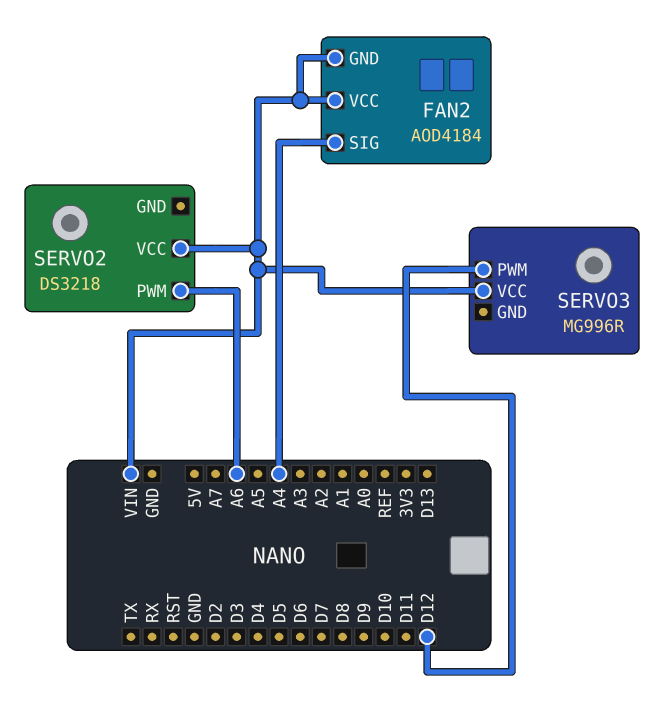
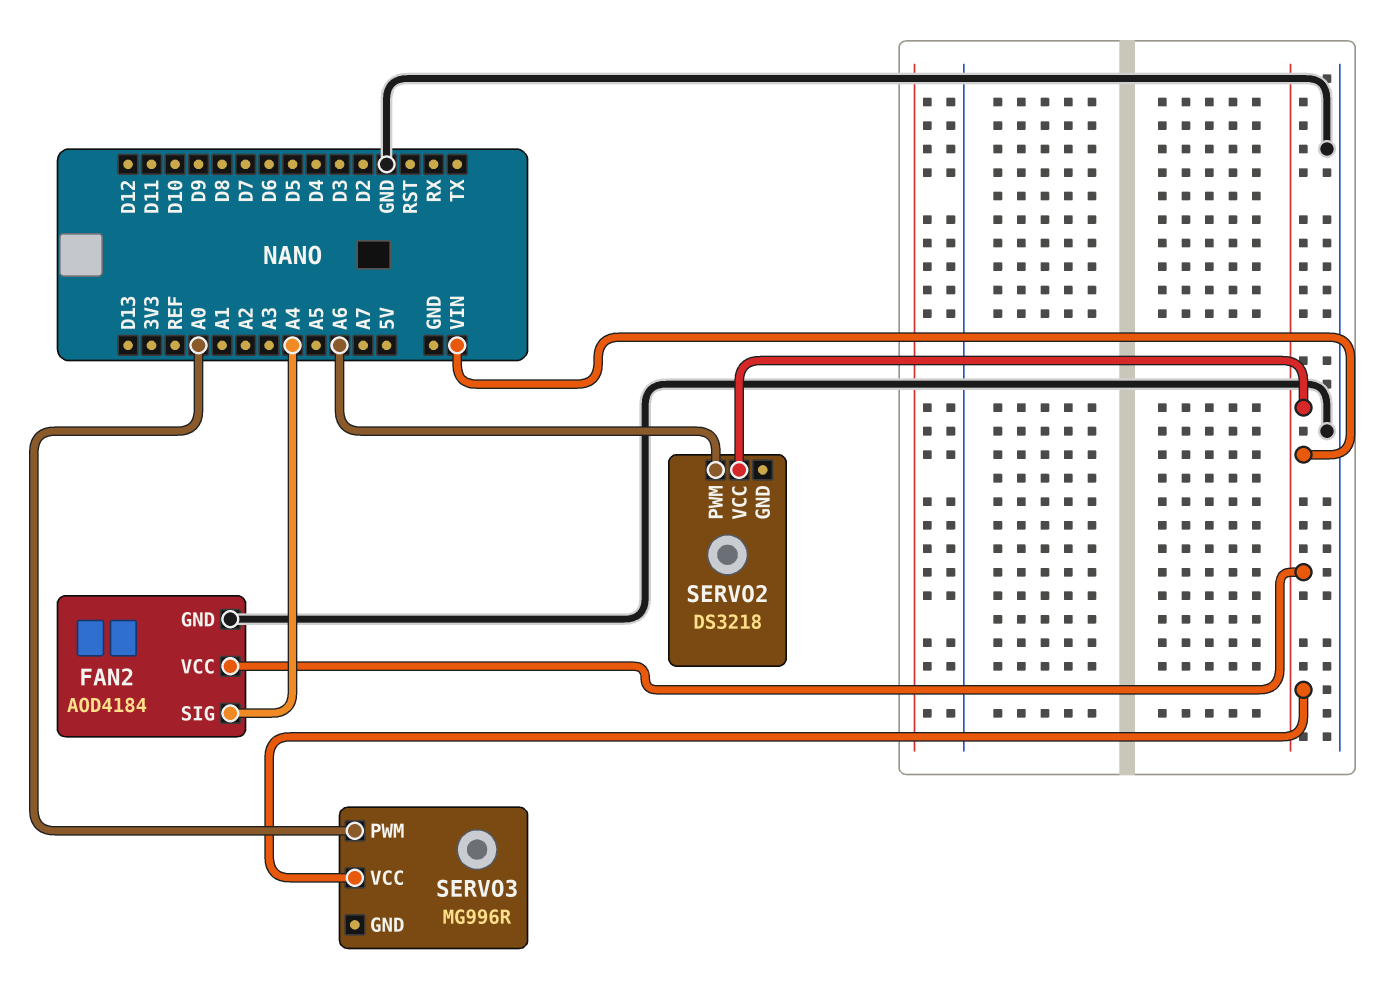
FAN2 pin GND: VIN -> GND
SERVO3 pin PWM: D12 -> A0

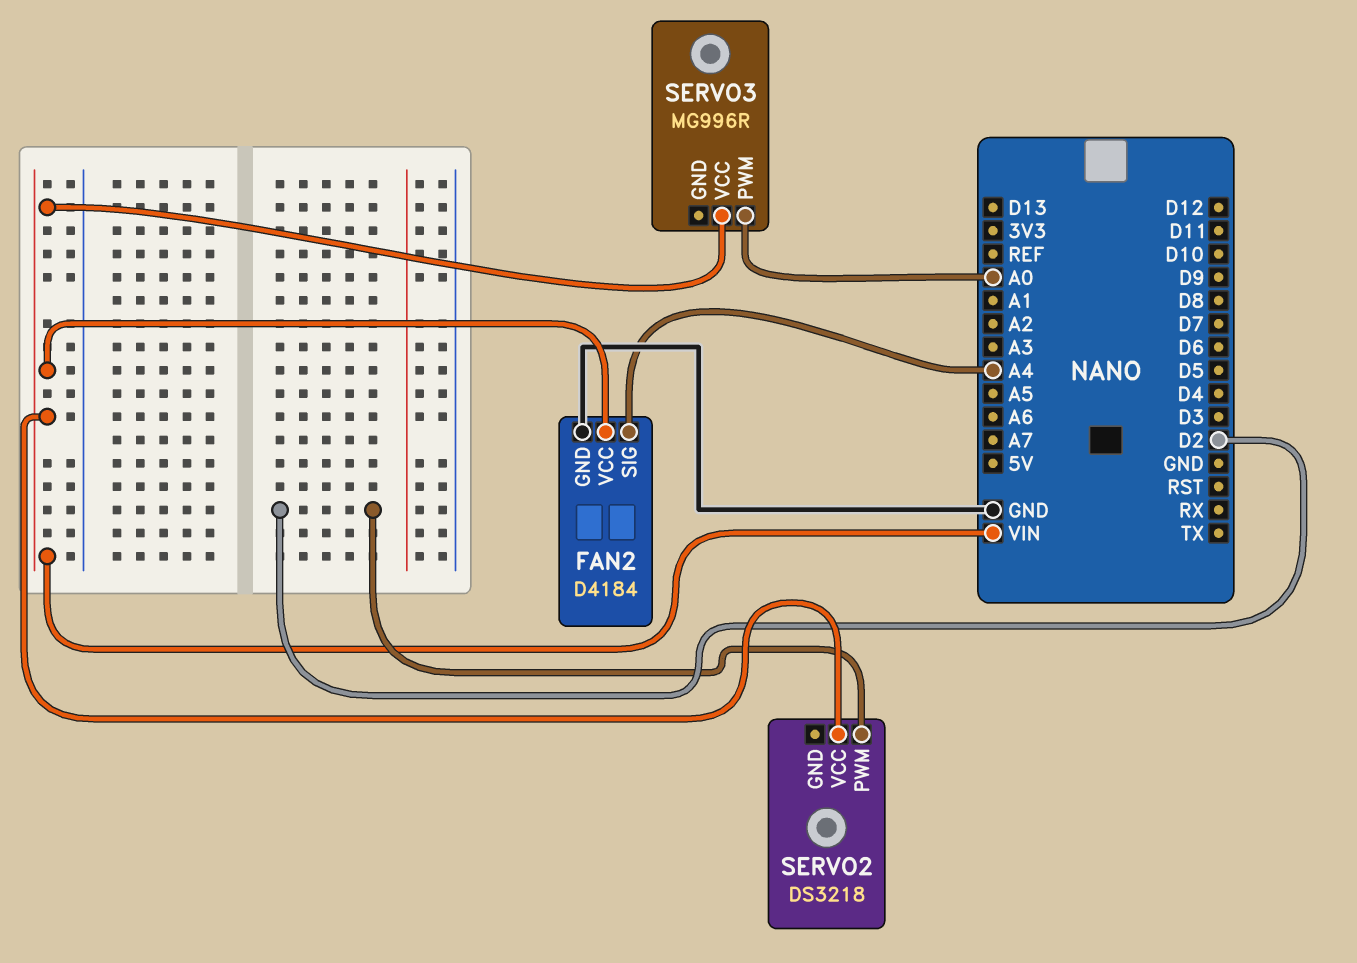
FAN2: AOD4184 -> D4184
SERVO2 pin PWM: A6 -> D2

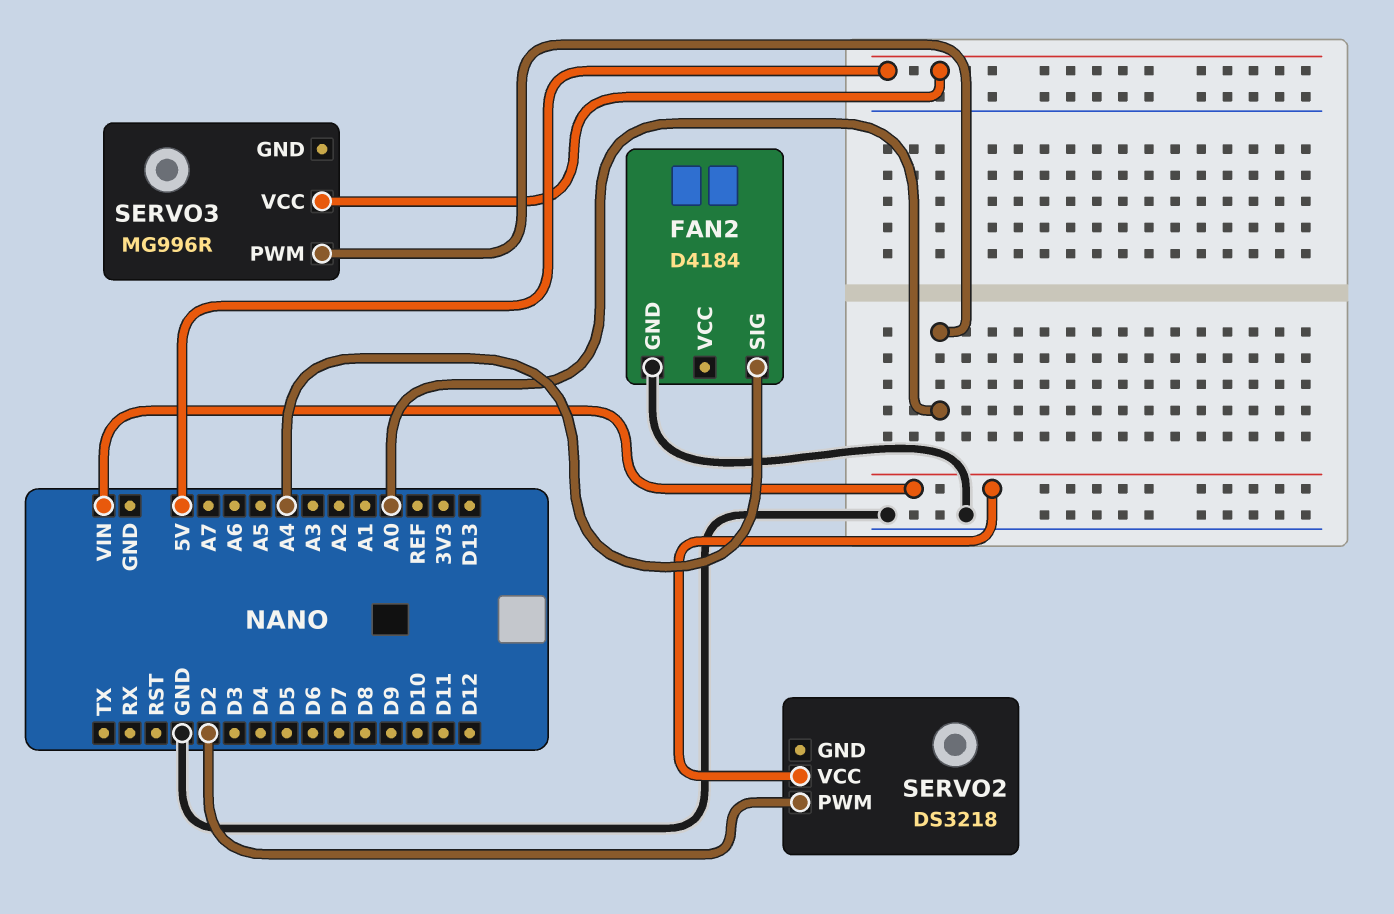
FAN2 pin VCC: VIN -> none
SERVO3 pin VCC: VIN -> 5V

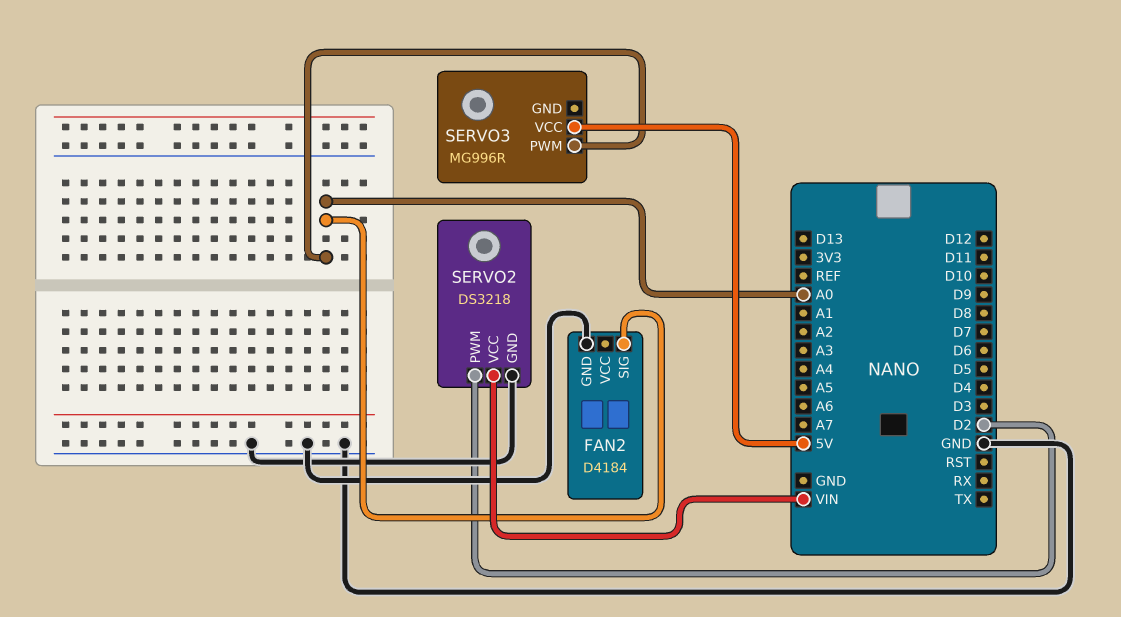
FAN2 pin SIG: A4 -> A0
SERVO2 pin GND: none -> GND

